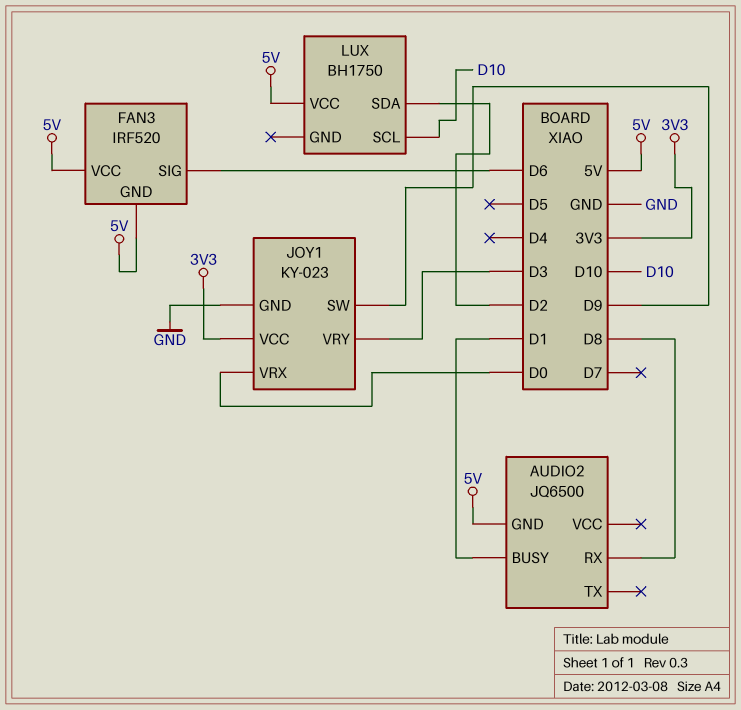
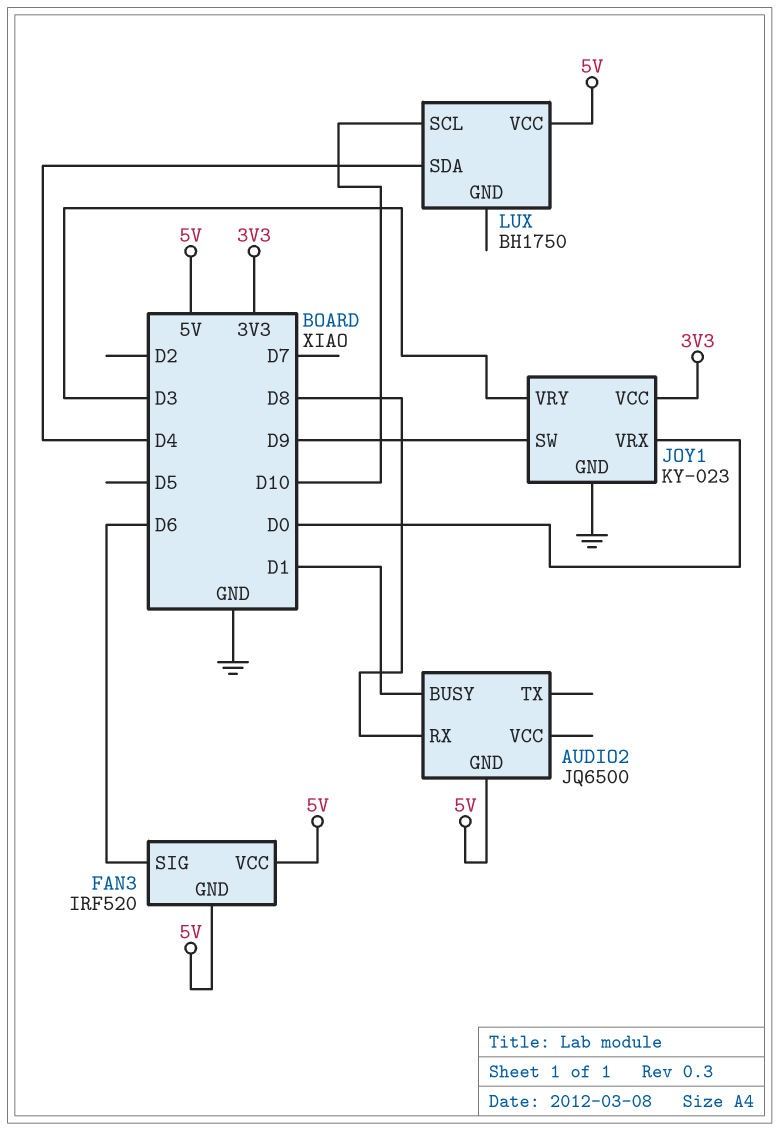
LUX pin SDA: D2 -> D4

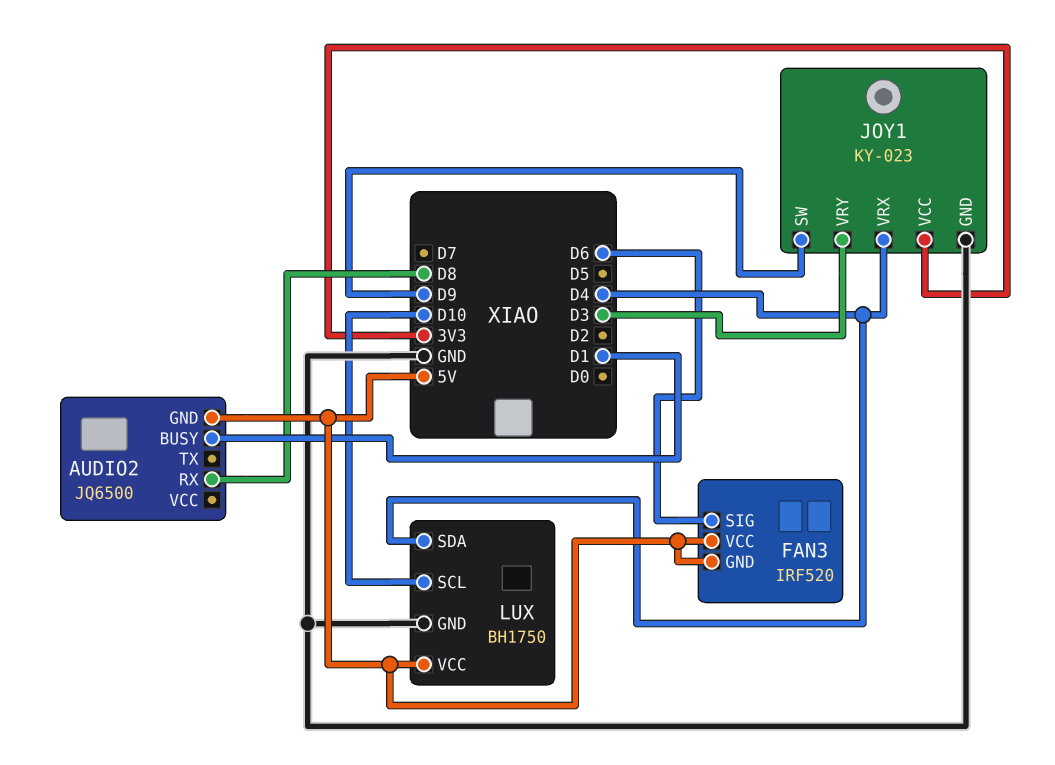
JOY1 pin VRX: D0 -> D4
LUX pin GND: none -> GND

